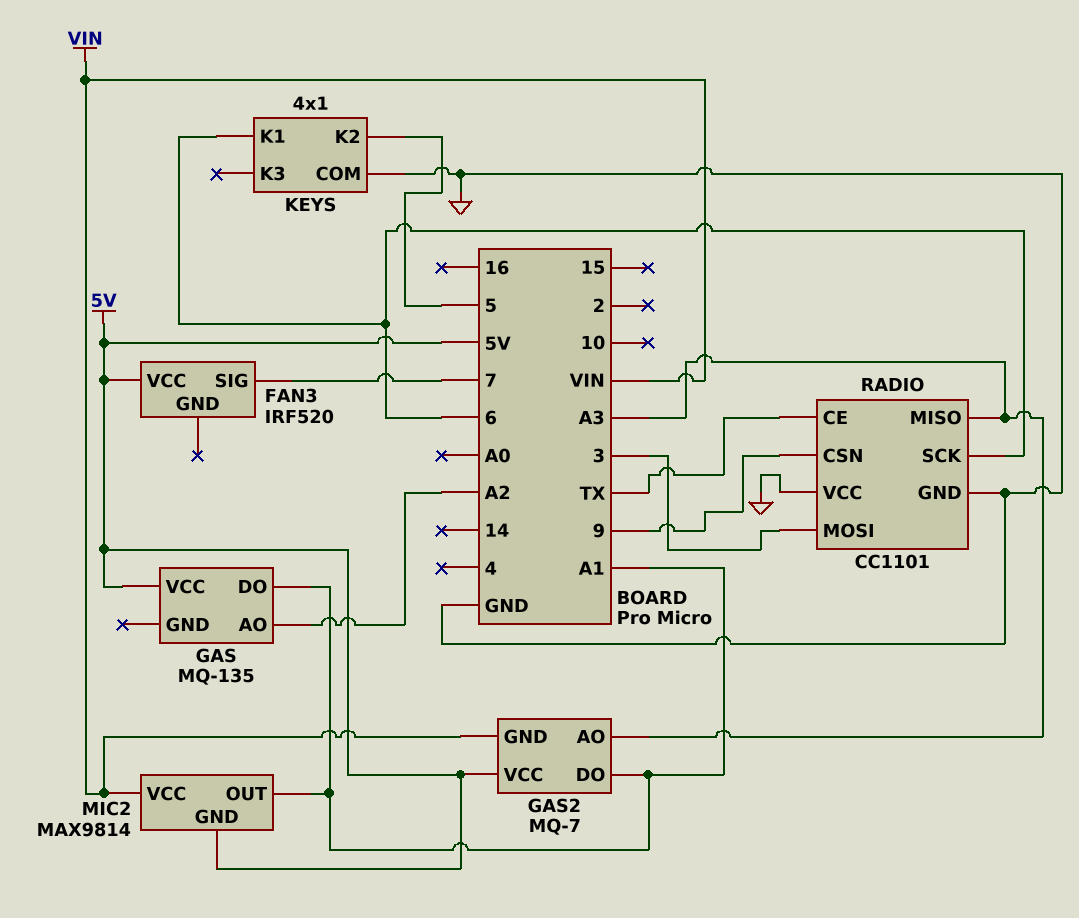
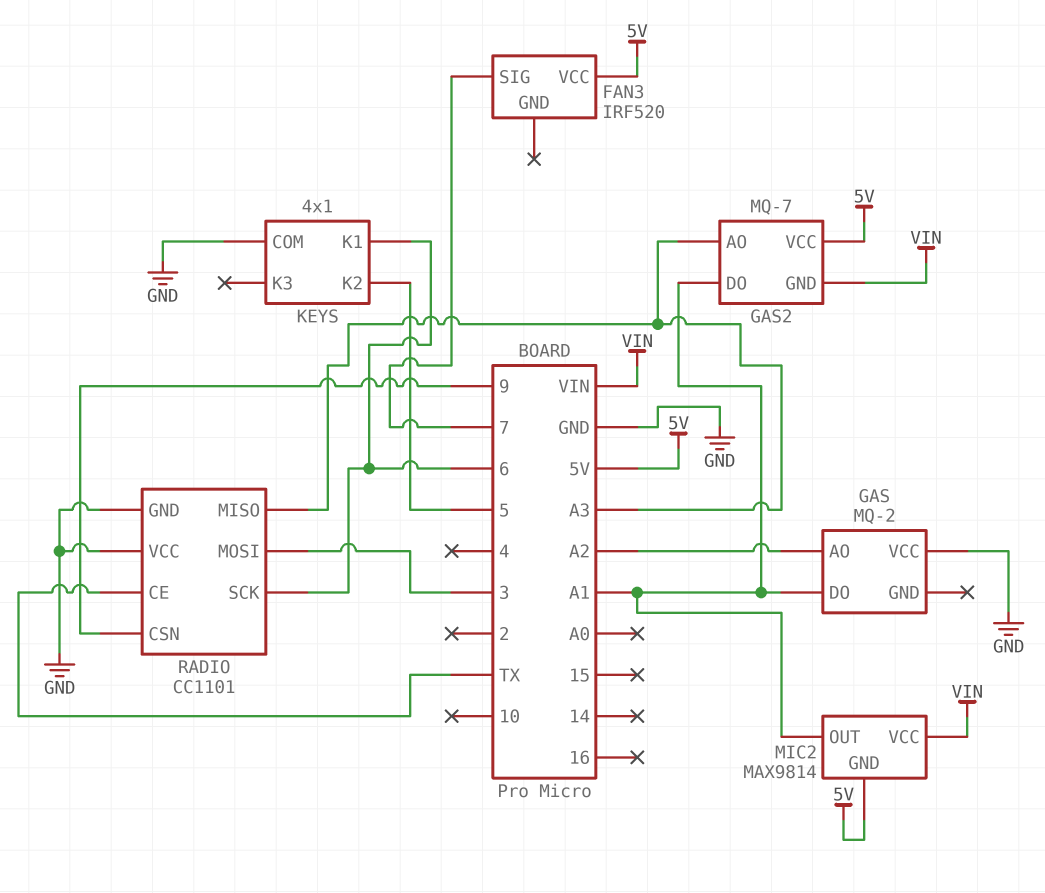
GAS: MQ-135 -> MQ-2
GAS pin VCC: 5V -> GND

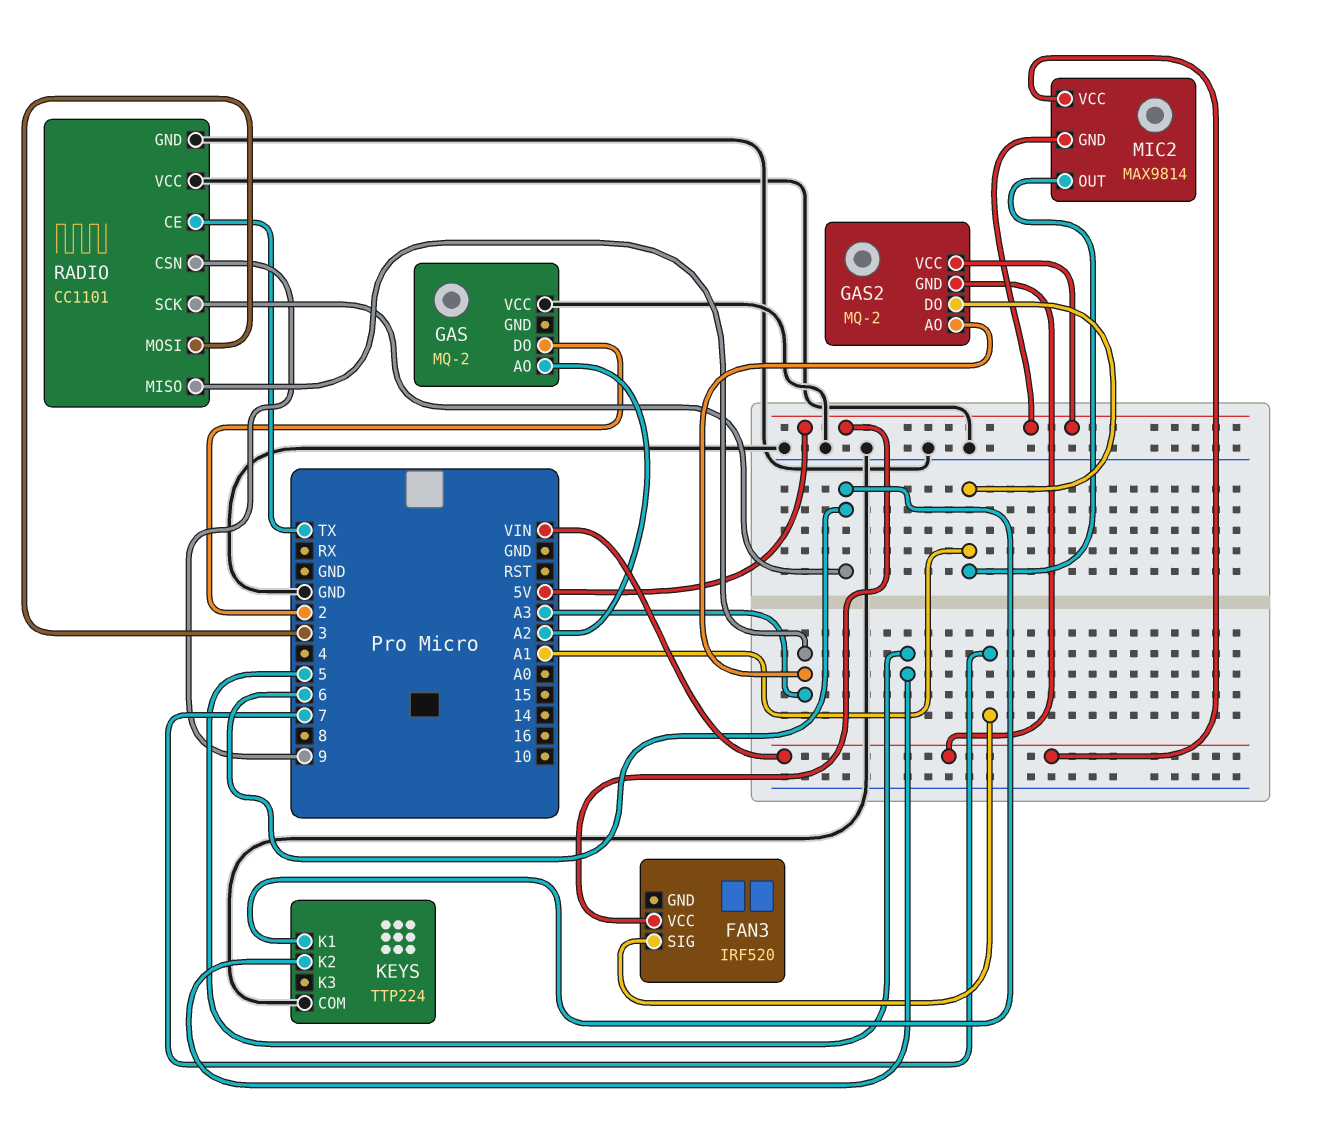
GAS pin DO: A1 -> 2
GAS2: MQ-7 -> MQ-2
KEYS: 4x1 -> TTP224

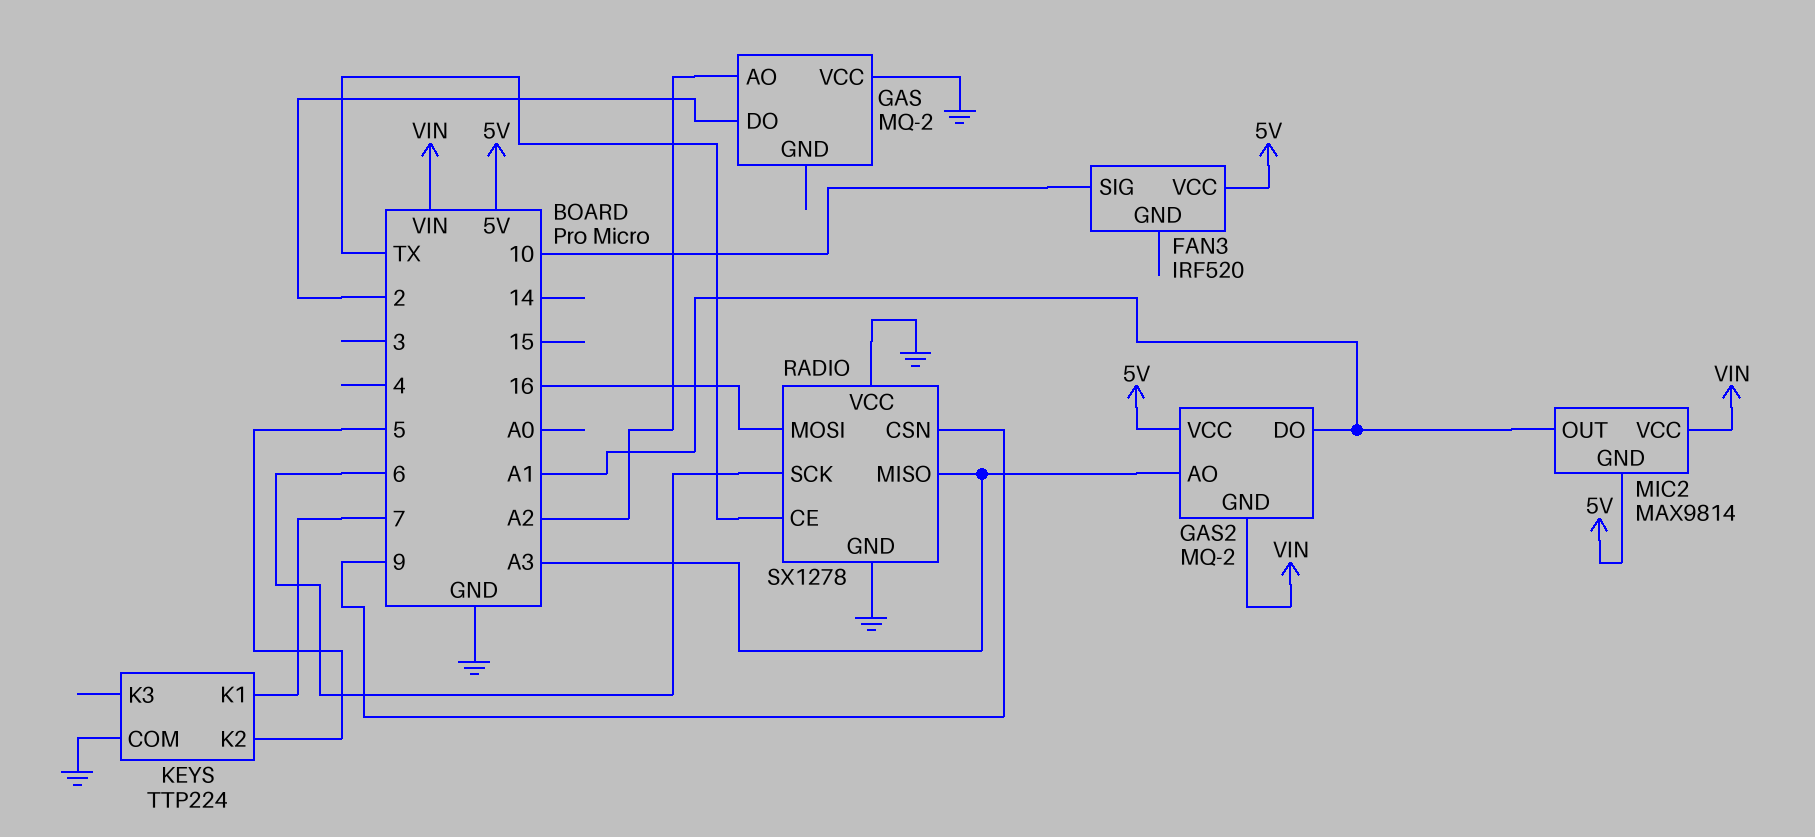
FAN3 pin SIG: 7 -> 10
KEYS pin K1: 6 -> 7
RADIO: CC1101 -> SX1278
RADIO pin MOSI: 3 -> 16

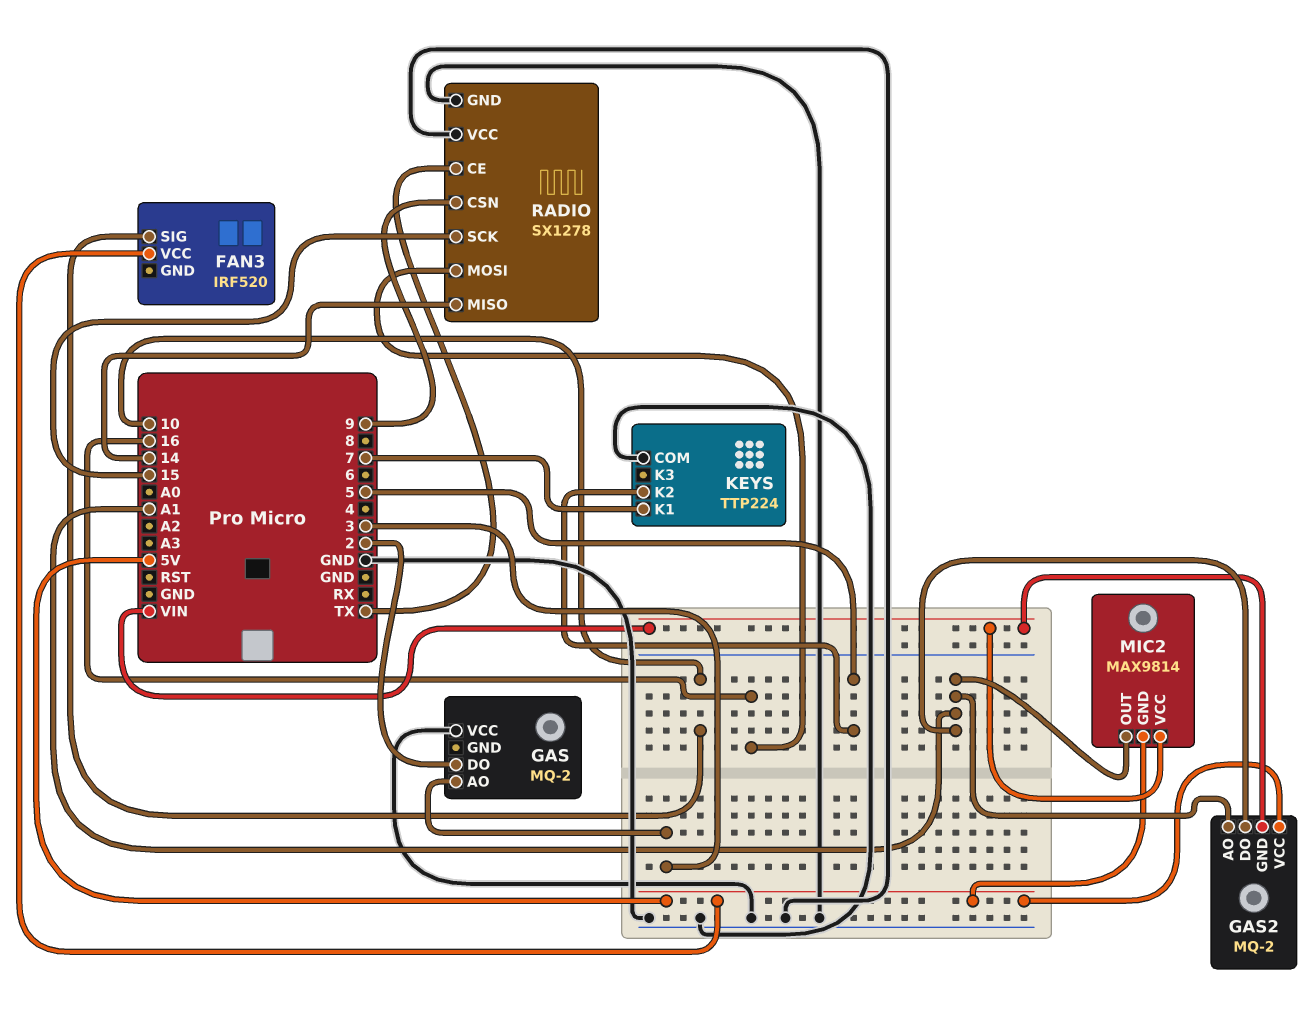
GAS pin AO: A2 -> 3
GAS2 pin AO: A3 -> A1
RADIO pin MISO: A3 -> 14
RADIO pin SCK: 6 -> 15

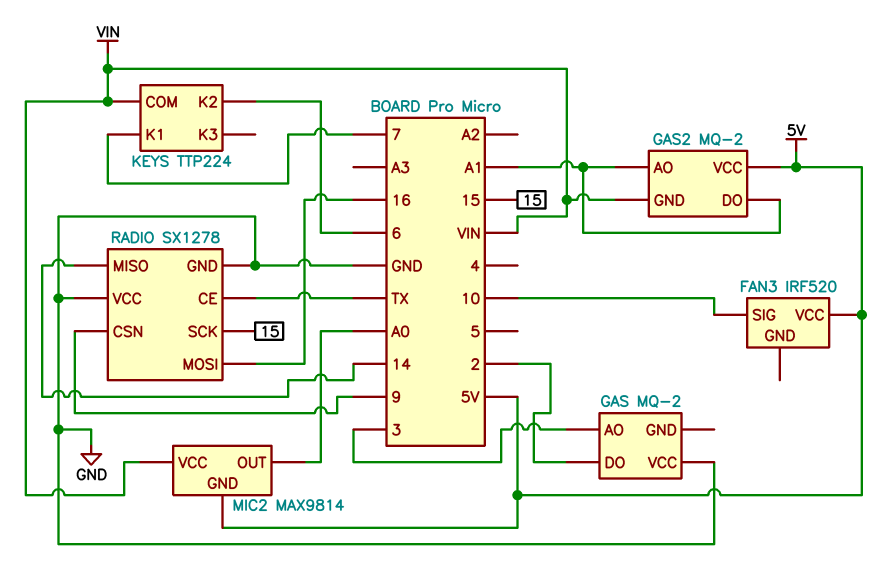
KEYS pin COM: GND -> VIN
KEYS pin K2: 5 -> 6
MIC2 pin OUT: A1 -> A0

